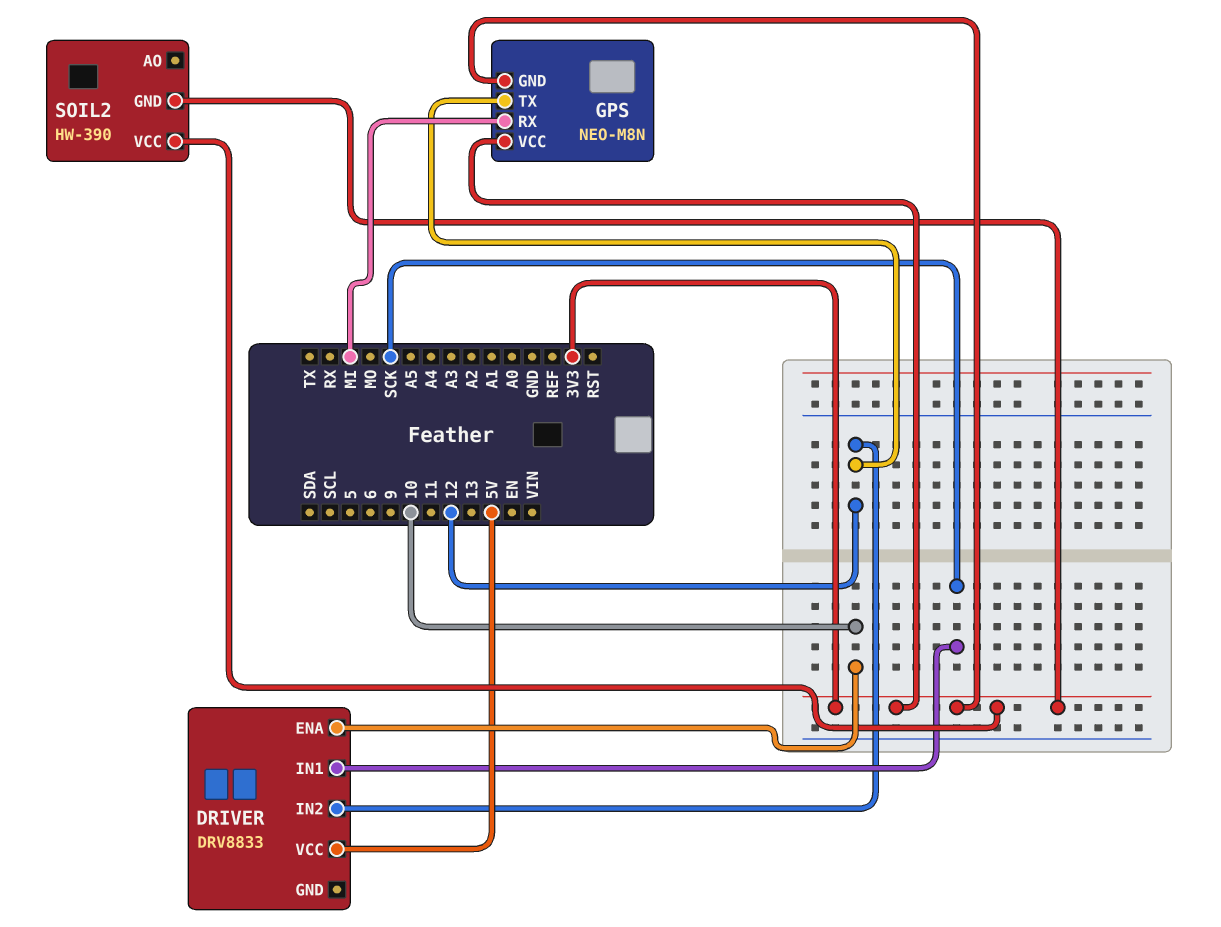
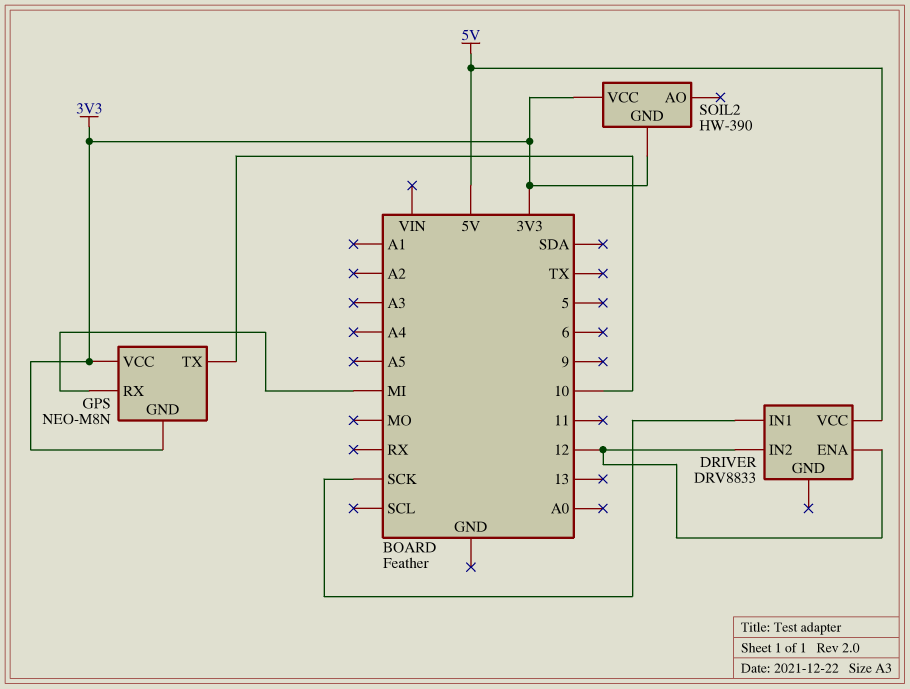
DRIVER pin ENA: 10 -> 12
GPS pin TX: 12 -> 10

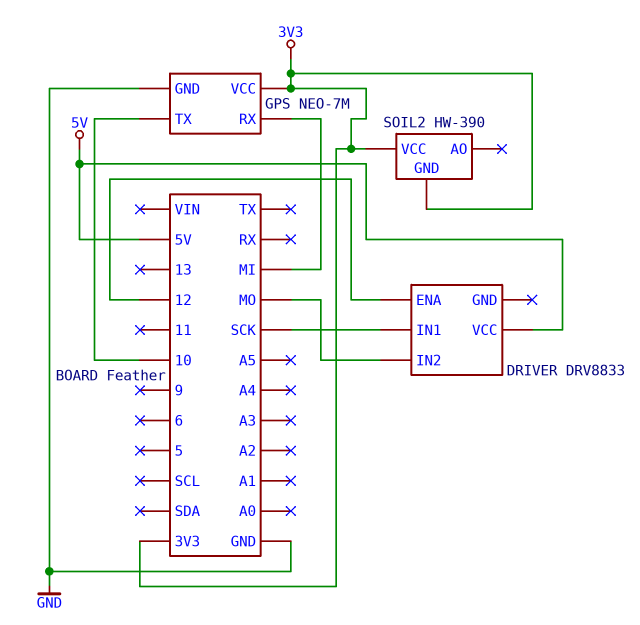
DRIVER pin IN2: 12 -> MO
GPS: NEO-M8N -> NEO-7M
GPS pin GND: 3V3 -> GND

